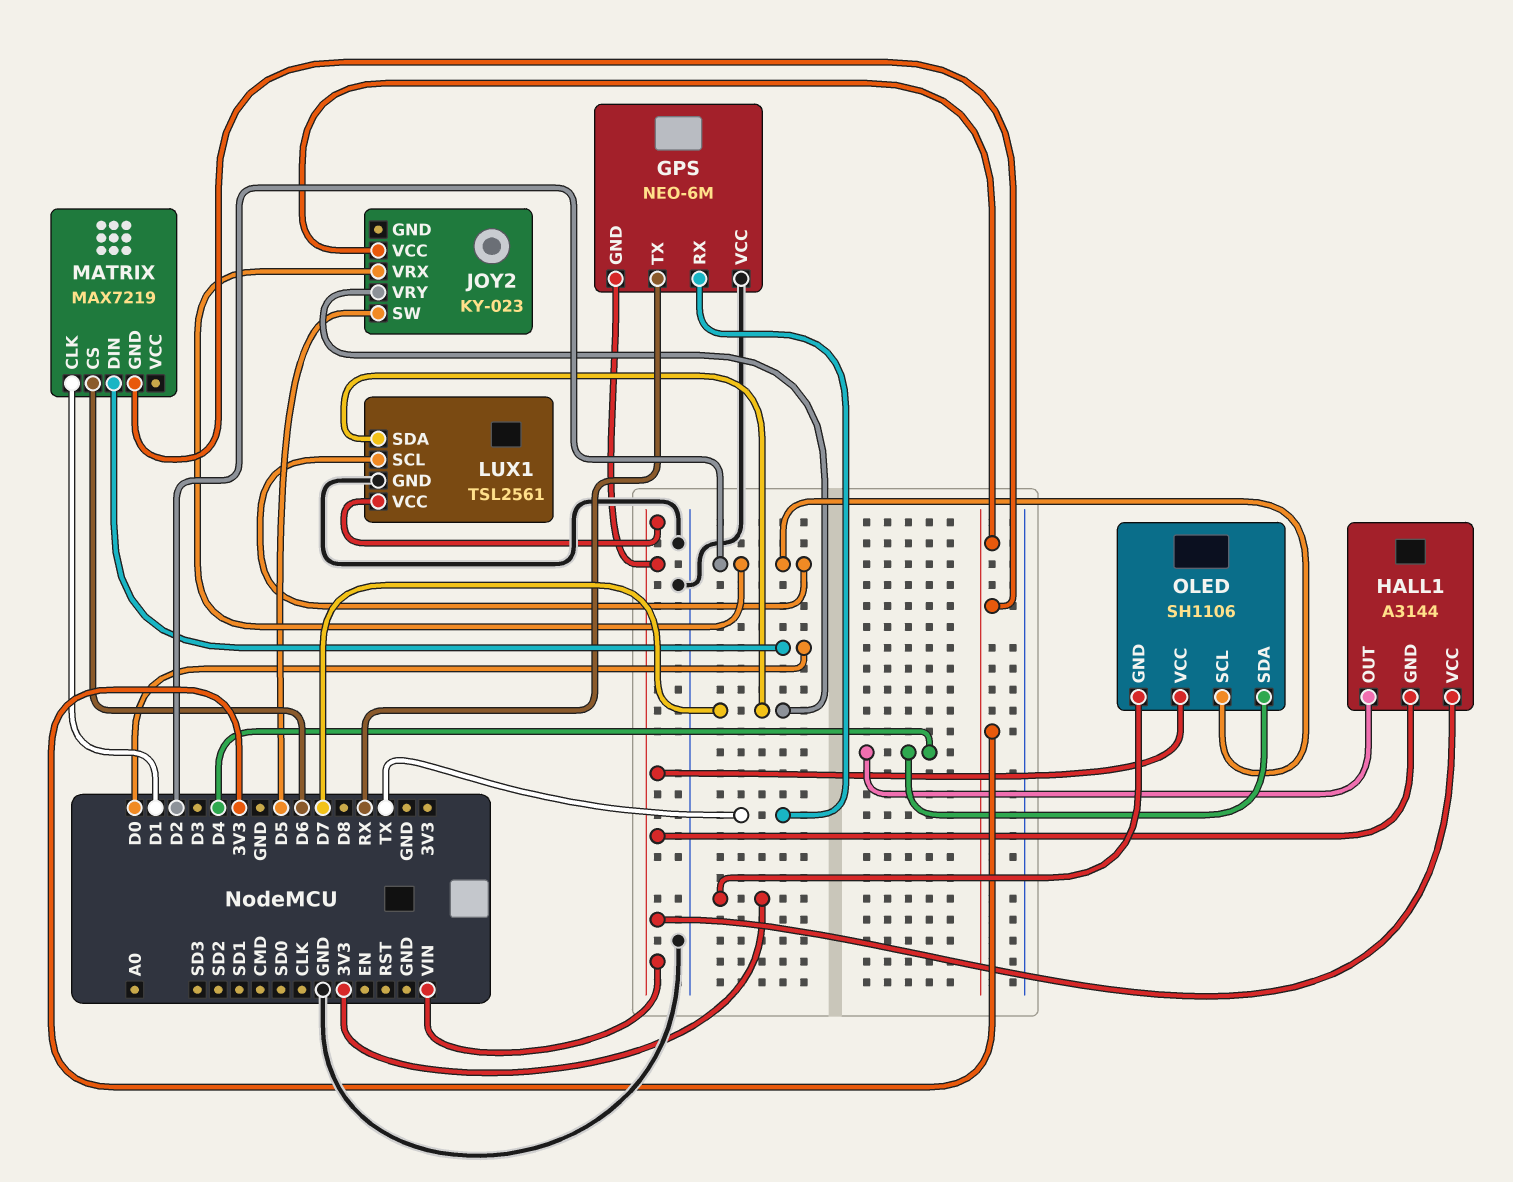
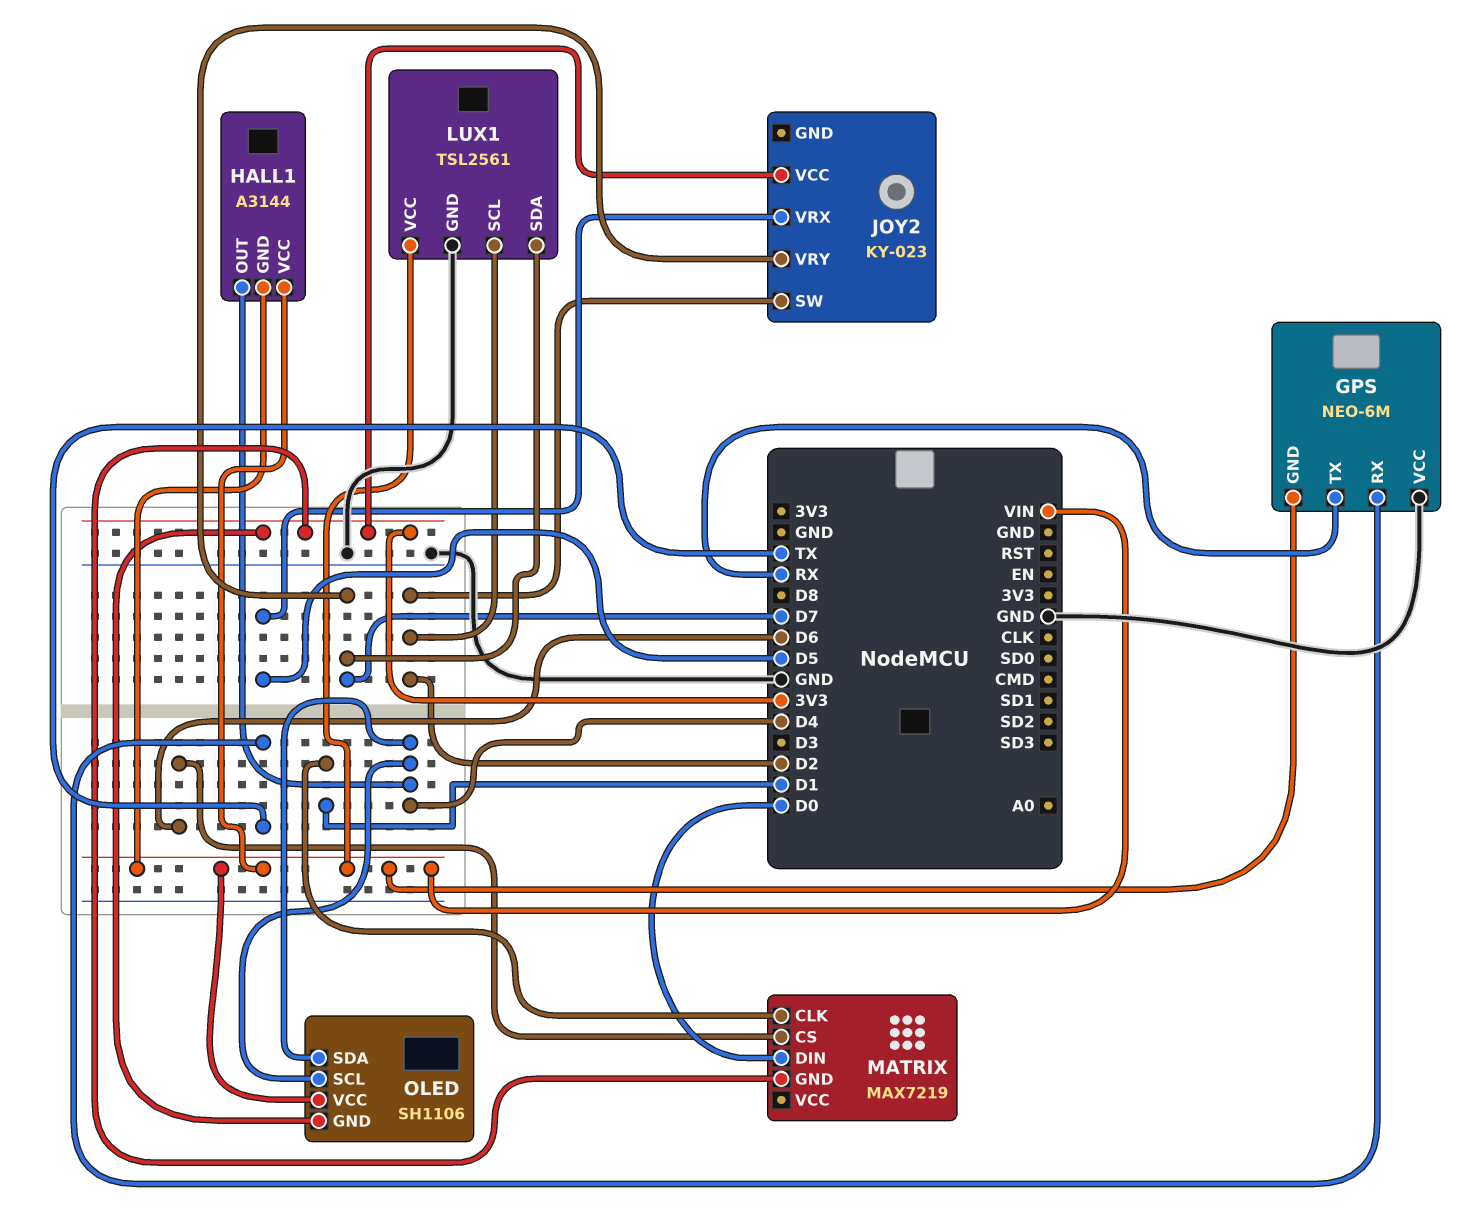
JOY2 pin SW: D5 -> D2
JOY2 pin VRX: D2 -> D5
OLED pin SCL: D2 -> D4

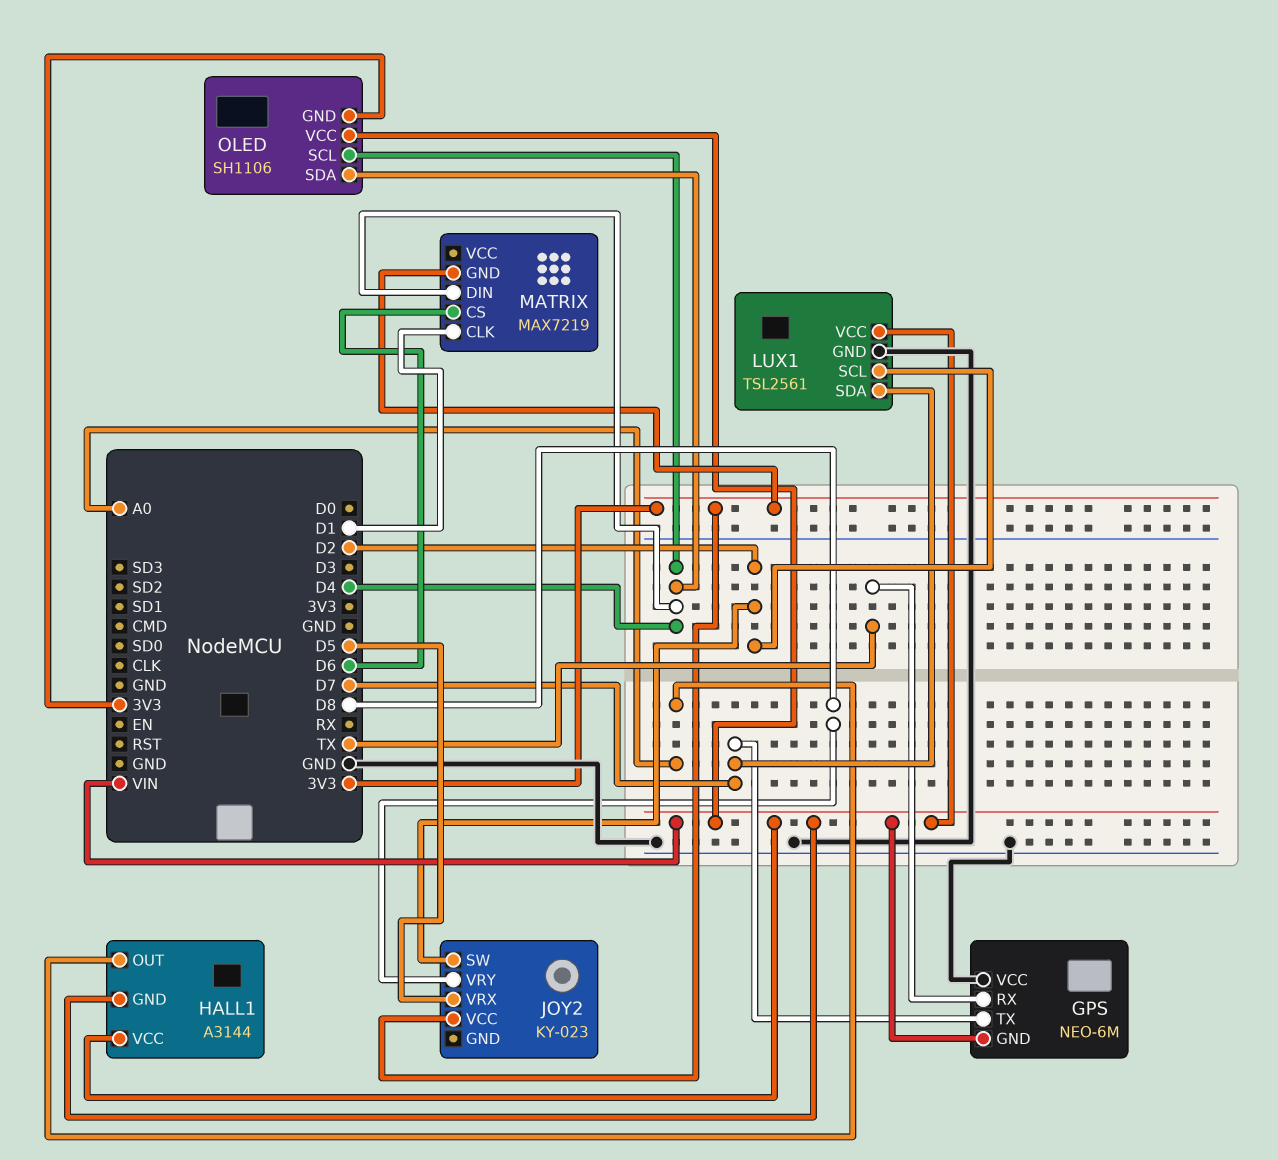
GPS pin TX: RX -> D7
HALL1 pin OUT: D4 -> A0
JOY2 pin VRY: D7 -> D8
MATRIX pin DIN: D0 -> D4

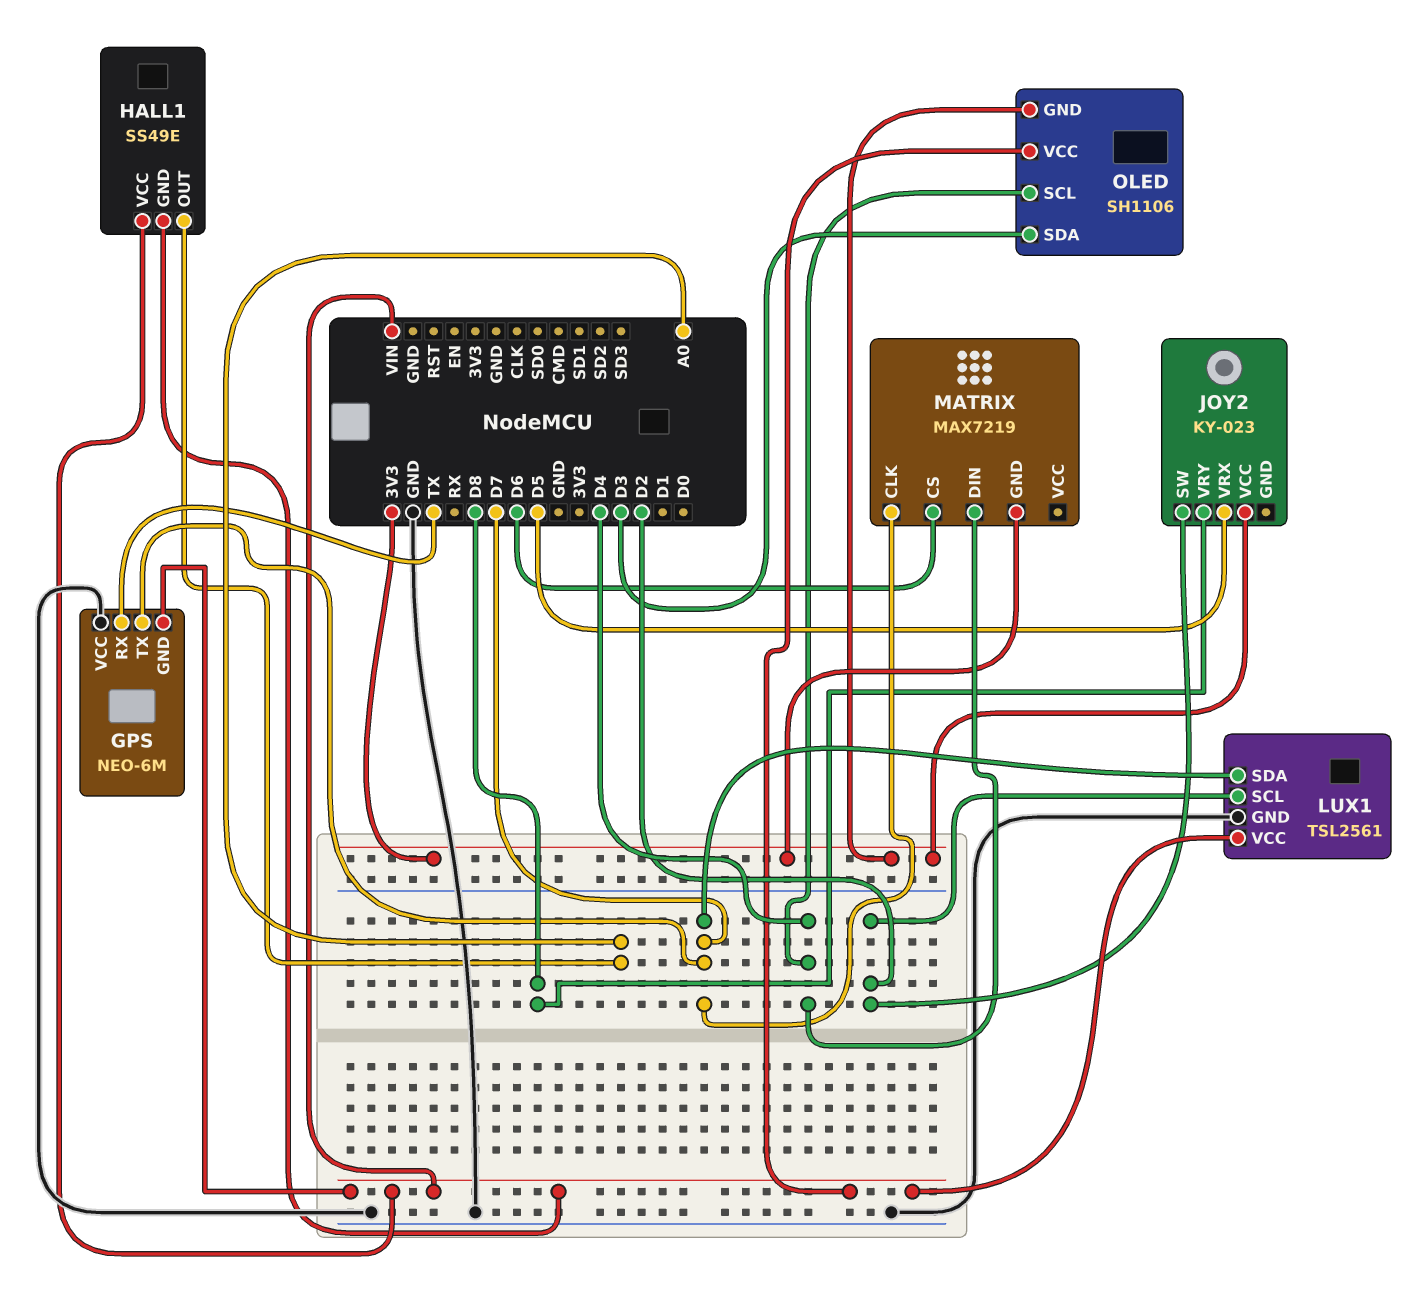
HALL1: A3144 -> SS49E
MATRIX pin CLK: D1 -> D7
OLED pin SDA: D4 -> D3

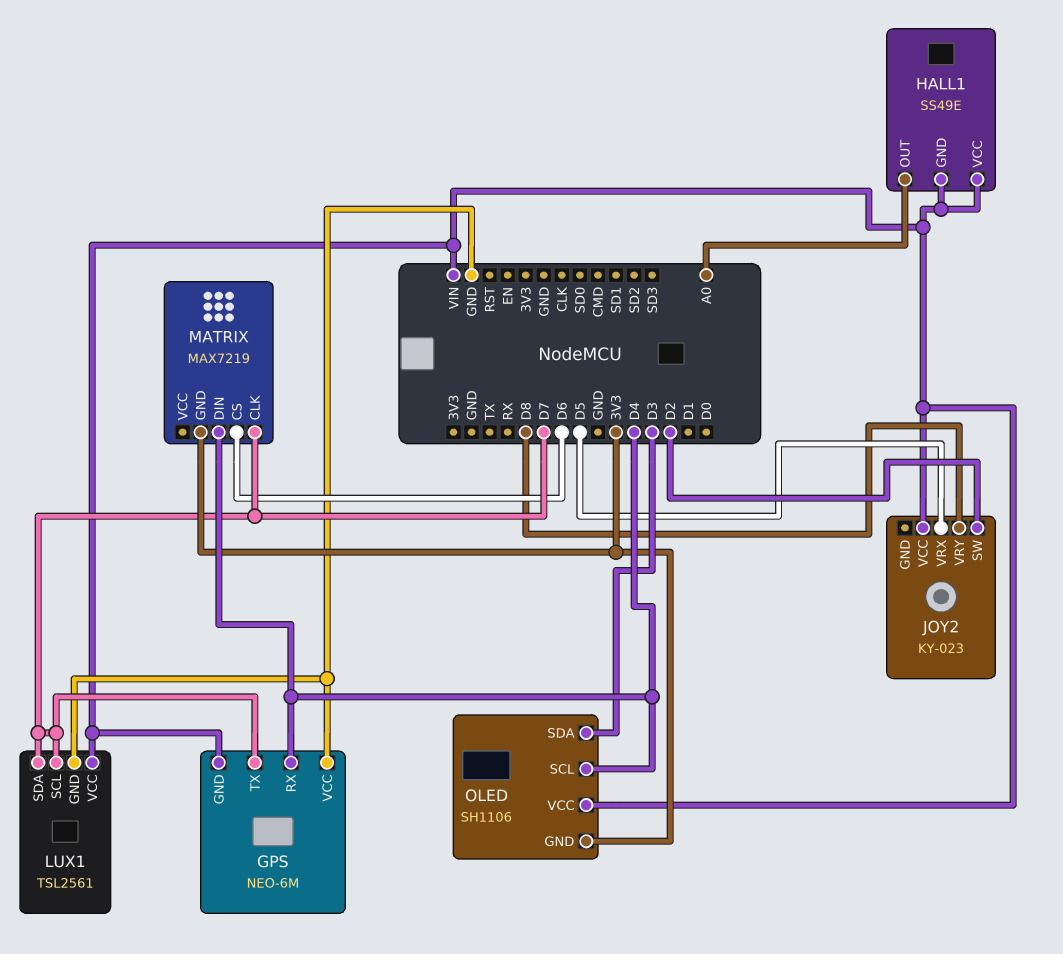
GPS pin RX: TX -> D4
JOY2 pin VCC: 3V3 -> VIN
LUX1 pin SCL: D2 -> D7

